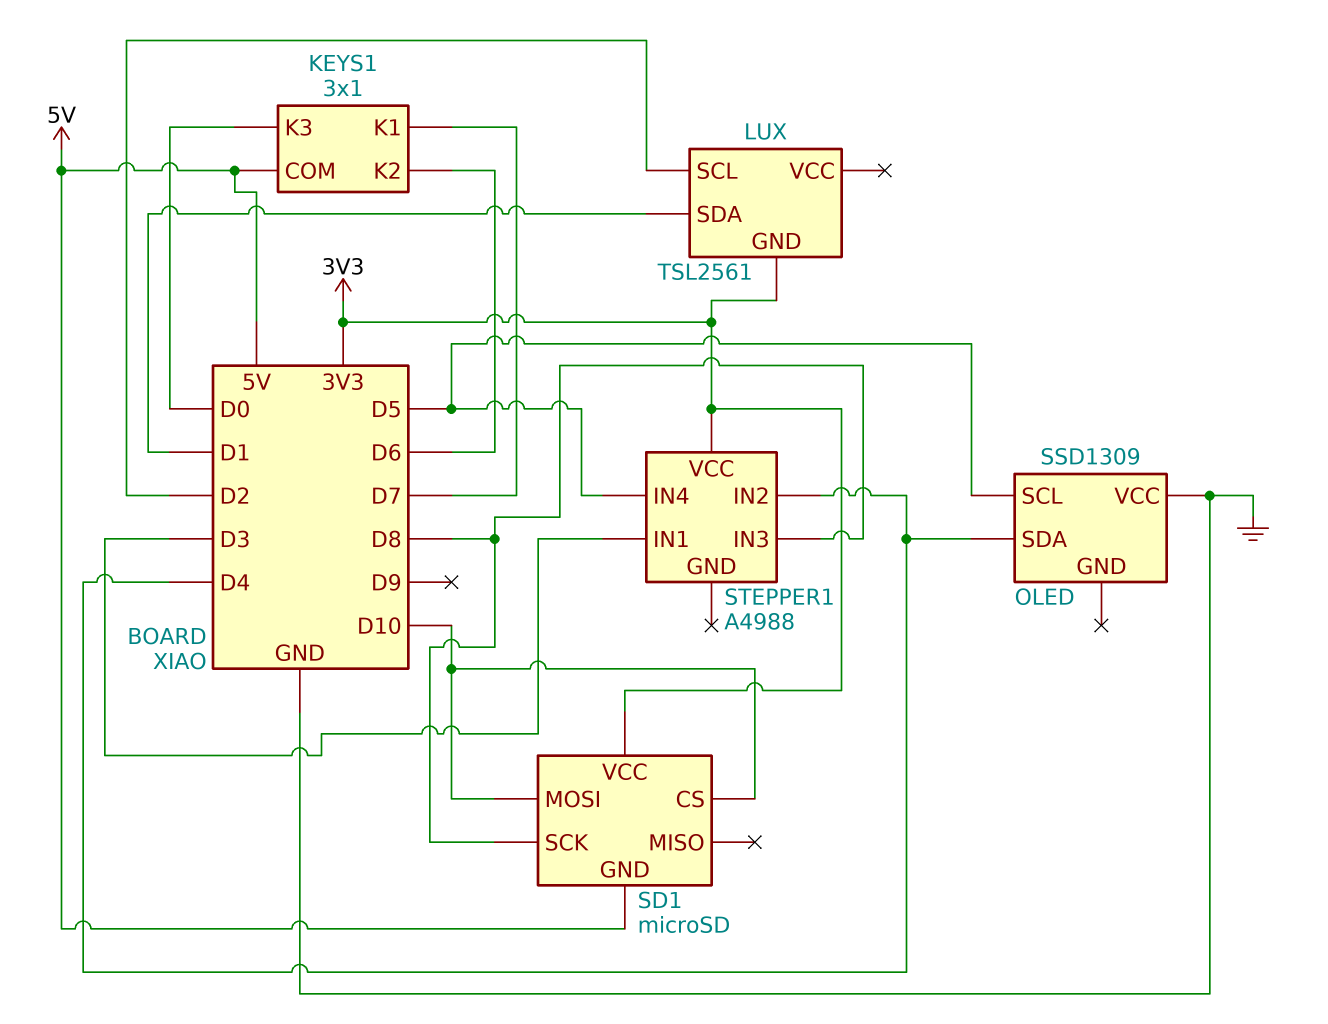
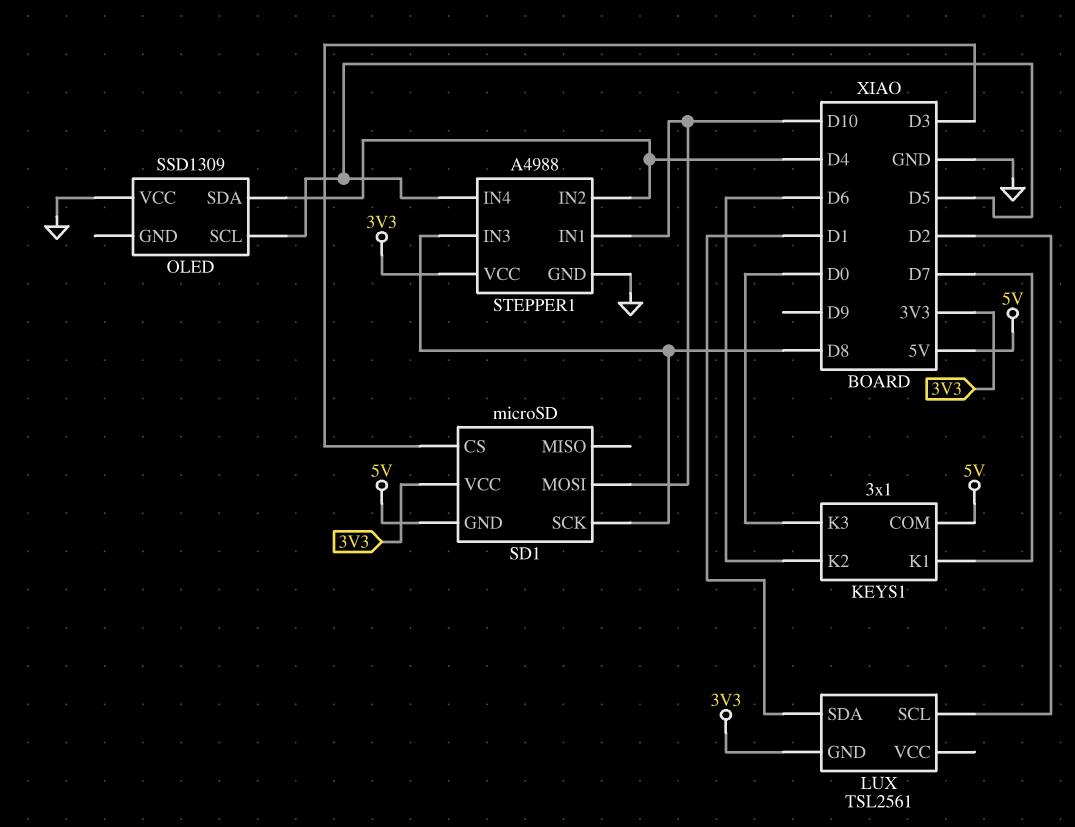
SD1 pin CS: D10 -> D3
STEPPER1 pin GND: none -> GND
STEPPER1 pin IN1: D3 -> D10

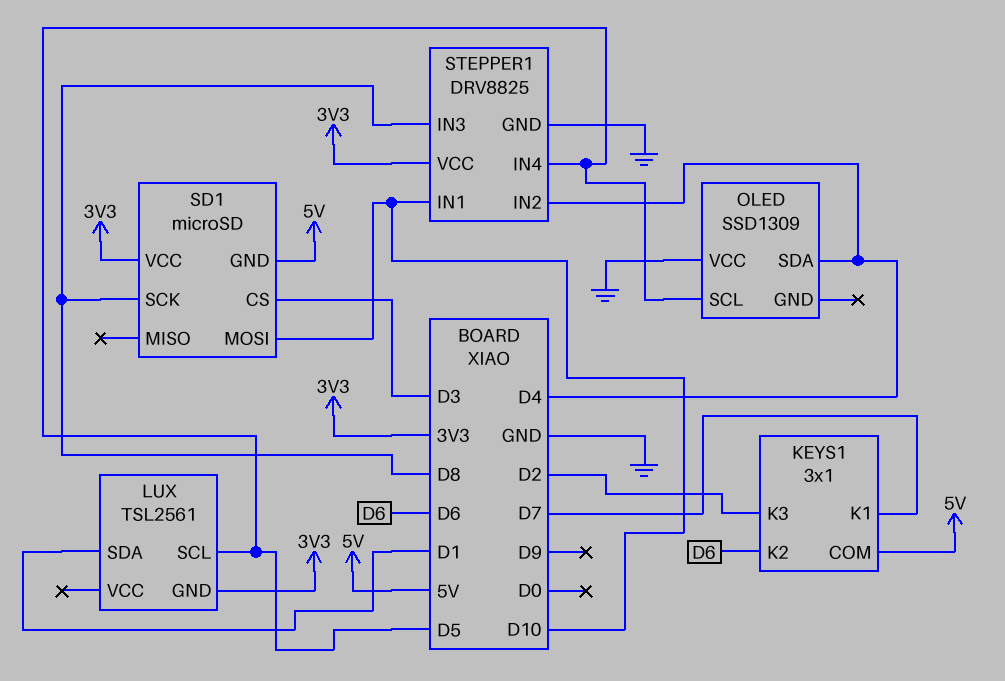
KEYS1 pin K3: D0 -> D2
LUX pin SCL: D2 -> D5
STEPPER1: A4988 -> DRV8825

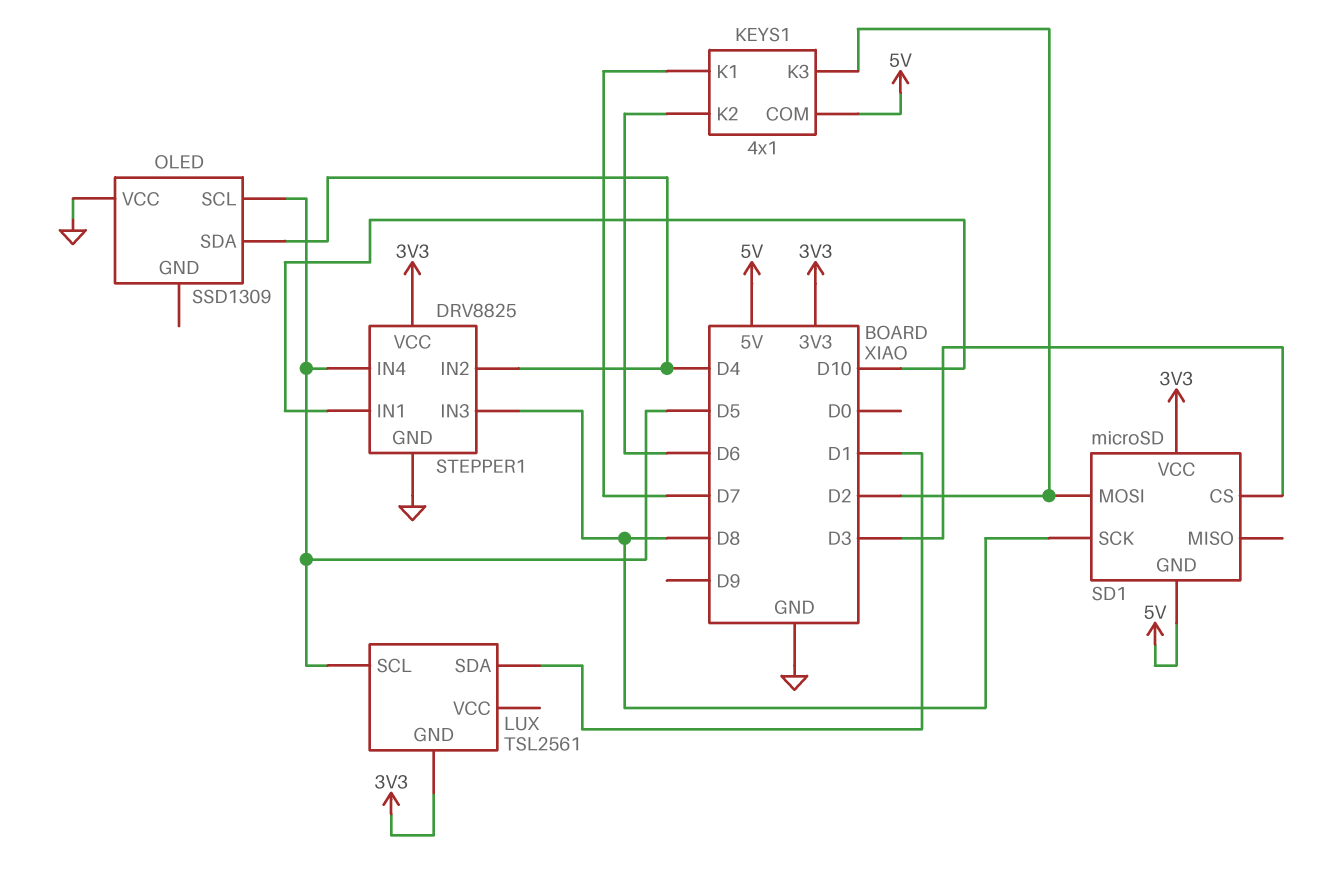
KEYS1: 3x1 -> 4x1
SD1 pin MOSI: D10 -> D2

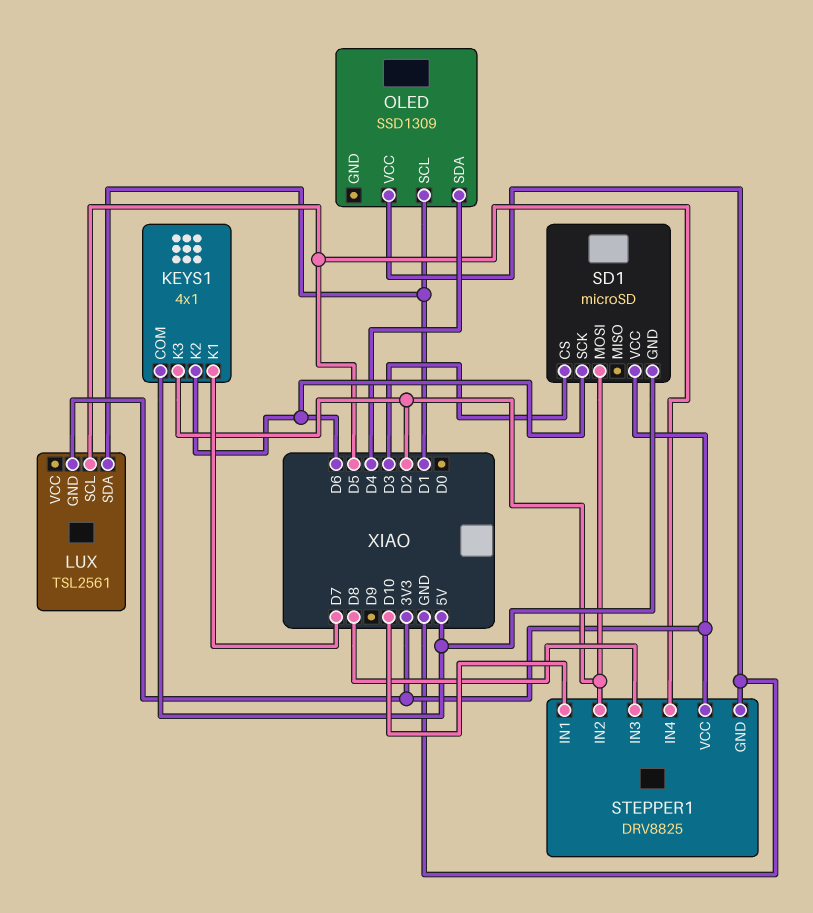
OLED pin SCL: D5 -> D1
SD1 pin SCK: D8 -> D6
STEPPER1 pin IN2: D4 -> D2

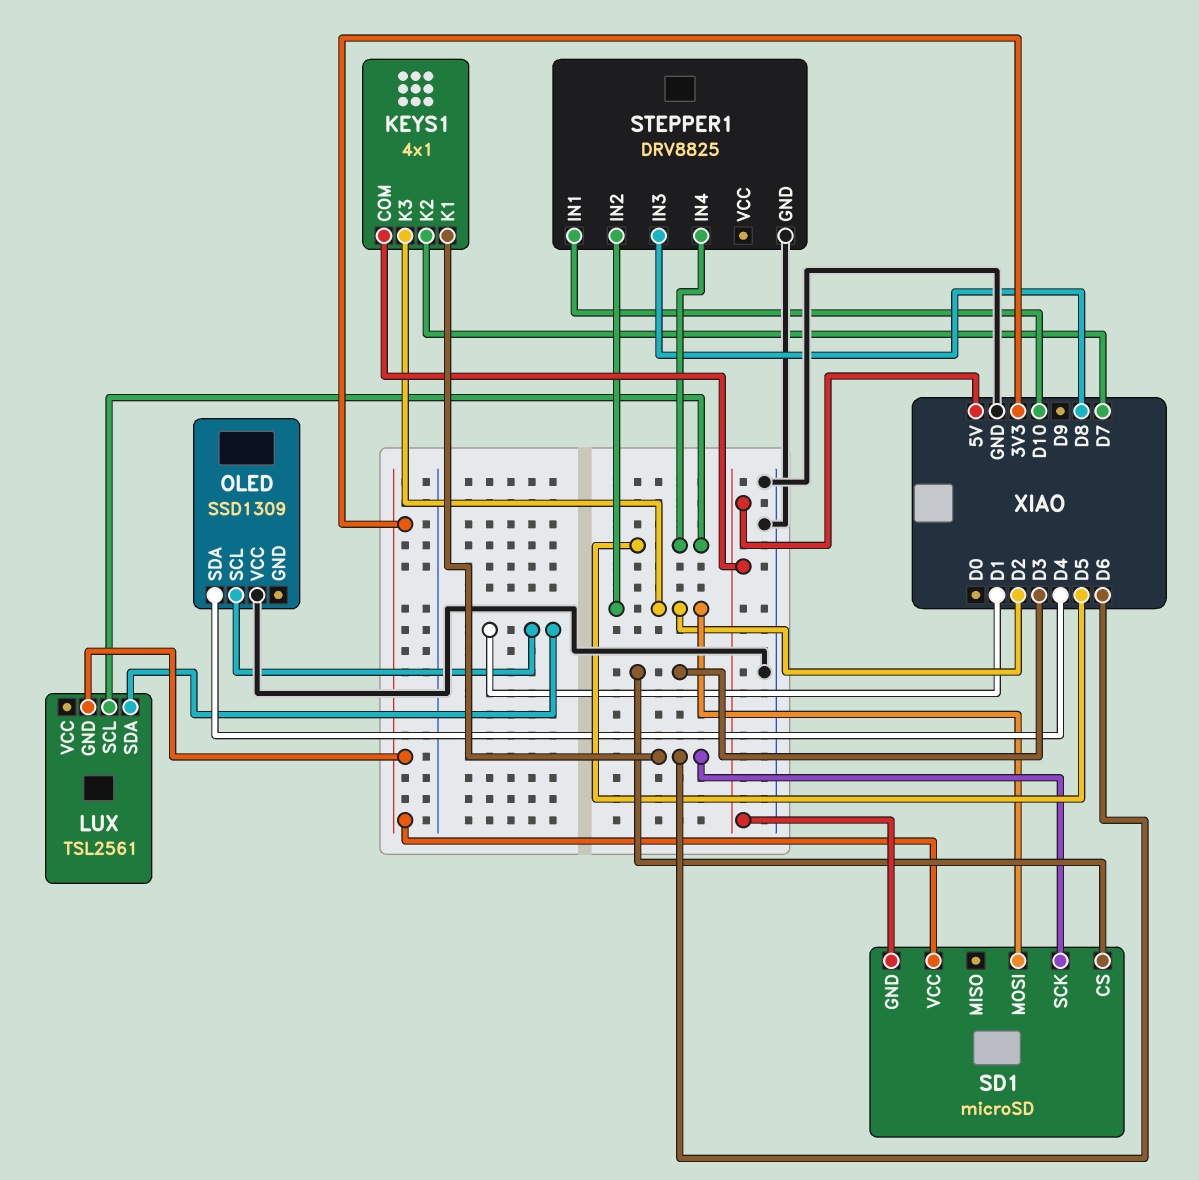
KEYS1 pin K1: D7 -> D6
KEYS1 pin K2: D6 -> D7
STEPPER1 pin VCC: 3V3 -> none

